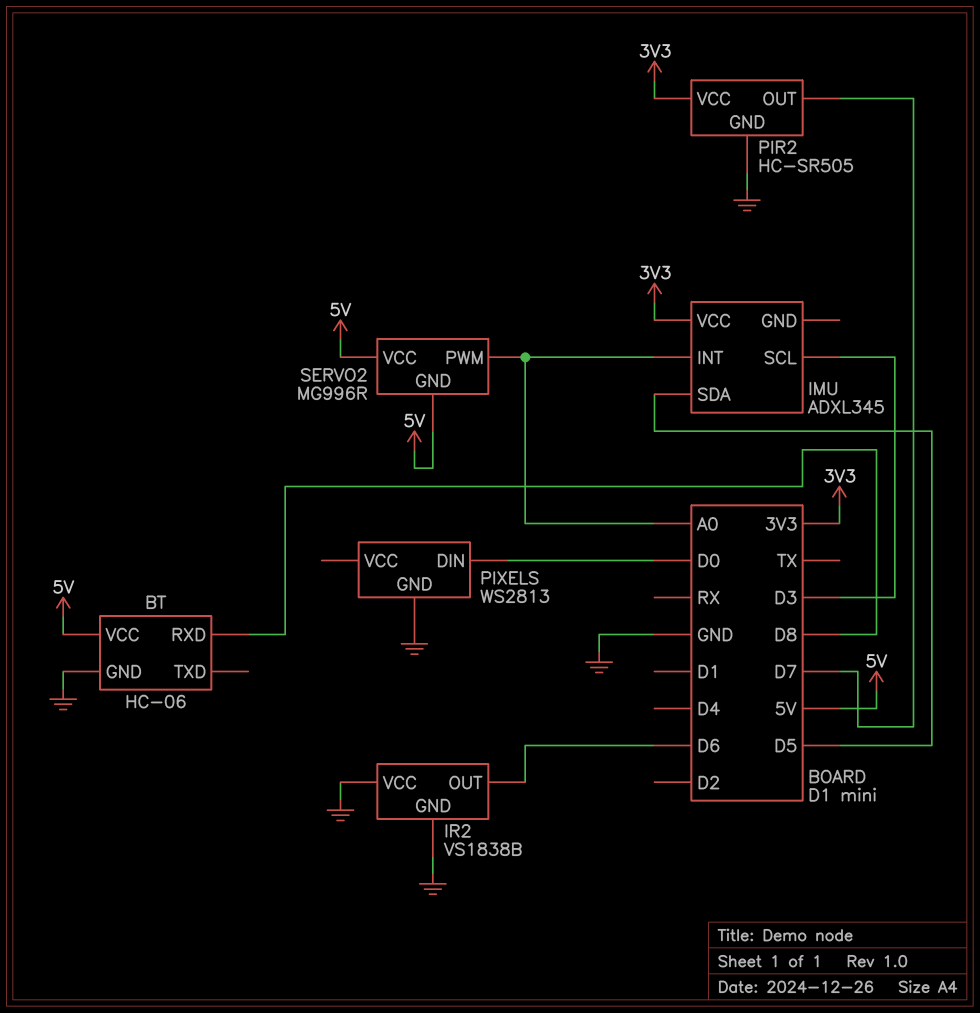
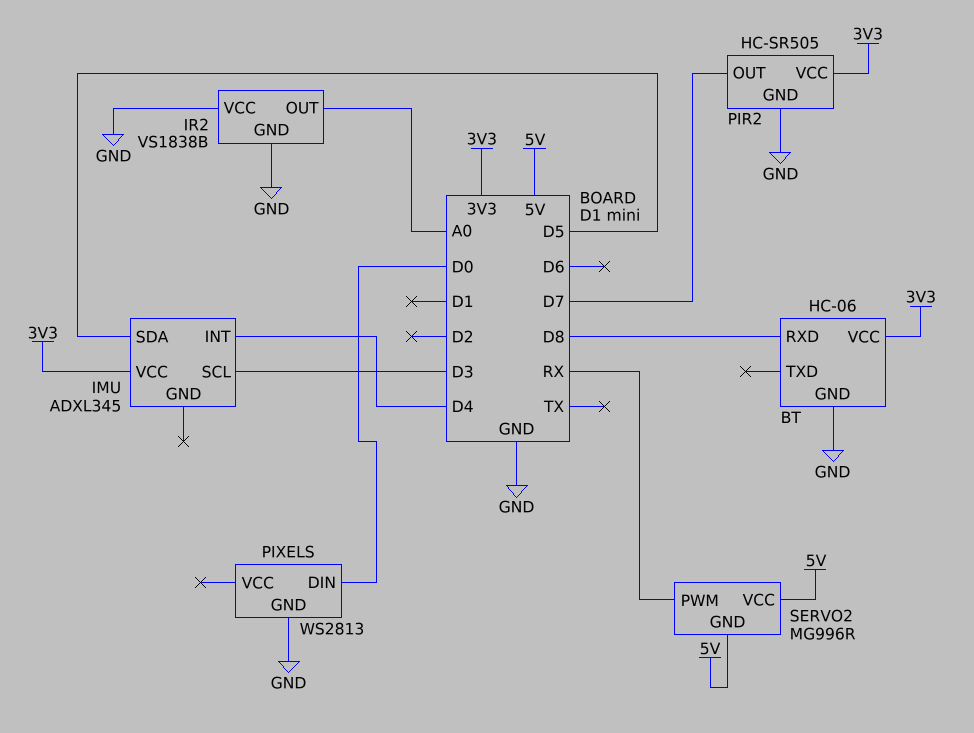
BT pin VCC: 5V -> 3V3
IMU pin INT: A0 -> D4
IR2 pin OUT: D6 -> A0
SERVO2 pin PWM: A0 -> RX

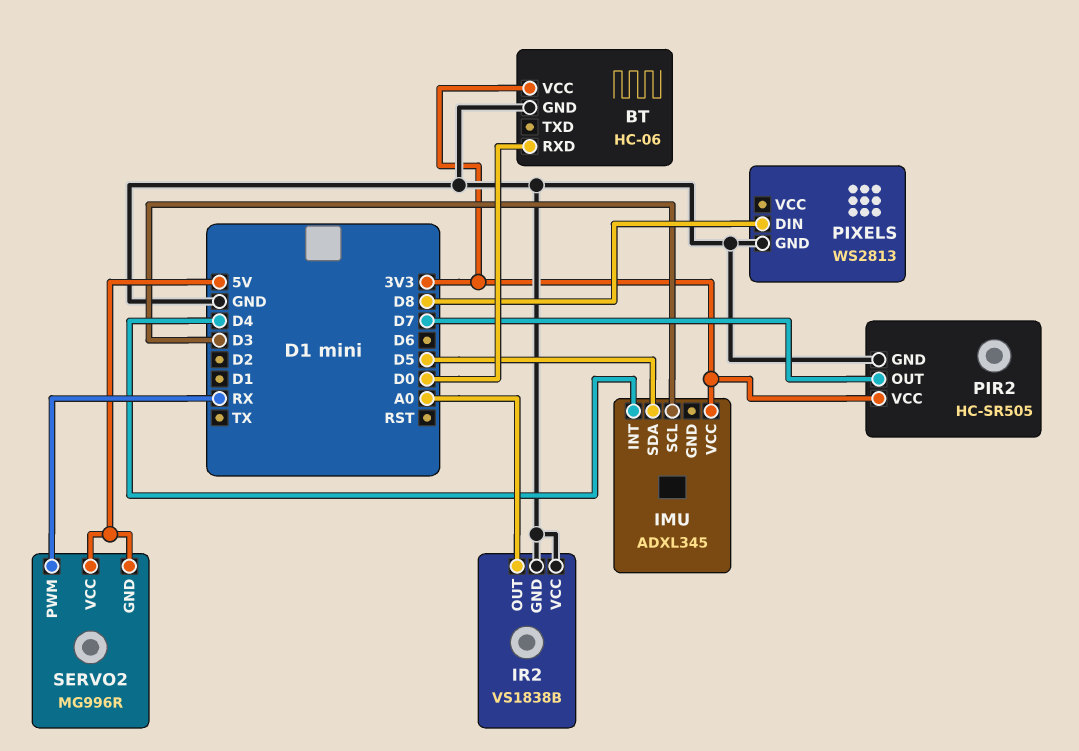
BT pin RXD: D8 -> D0
PIXELS pin DIN: D0 -> D8

